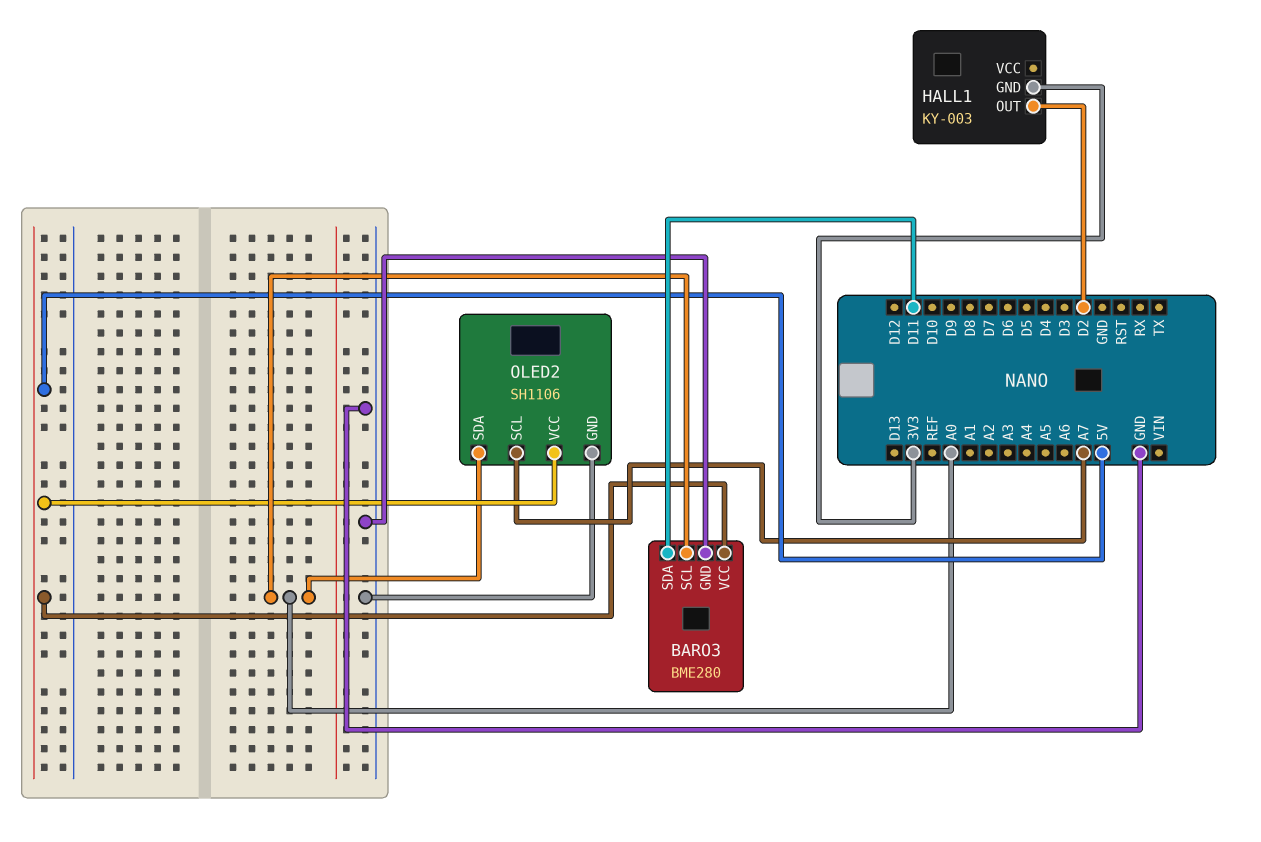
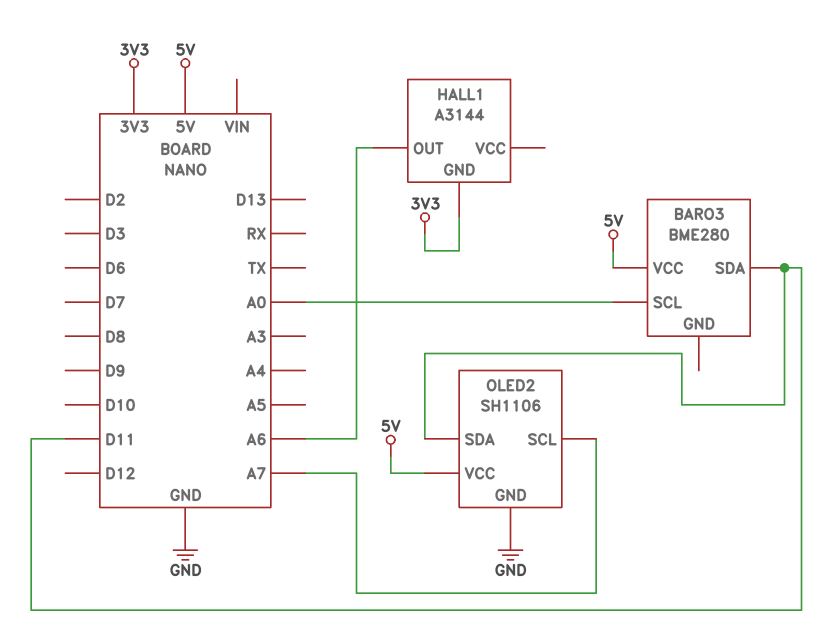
BARO3 pin GND: GND -> none
HALL1: KY-003 -> A3144
HALL1 pin OUT: D2 -> A6
OLED2 pin SDA: A0 -> D11

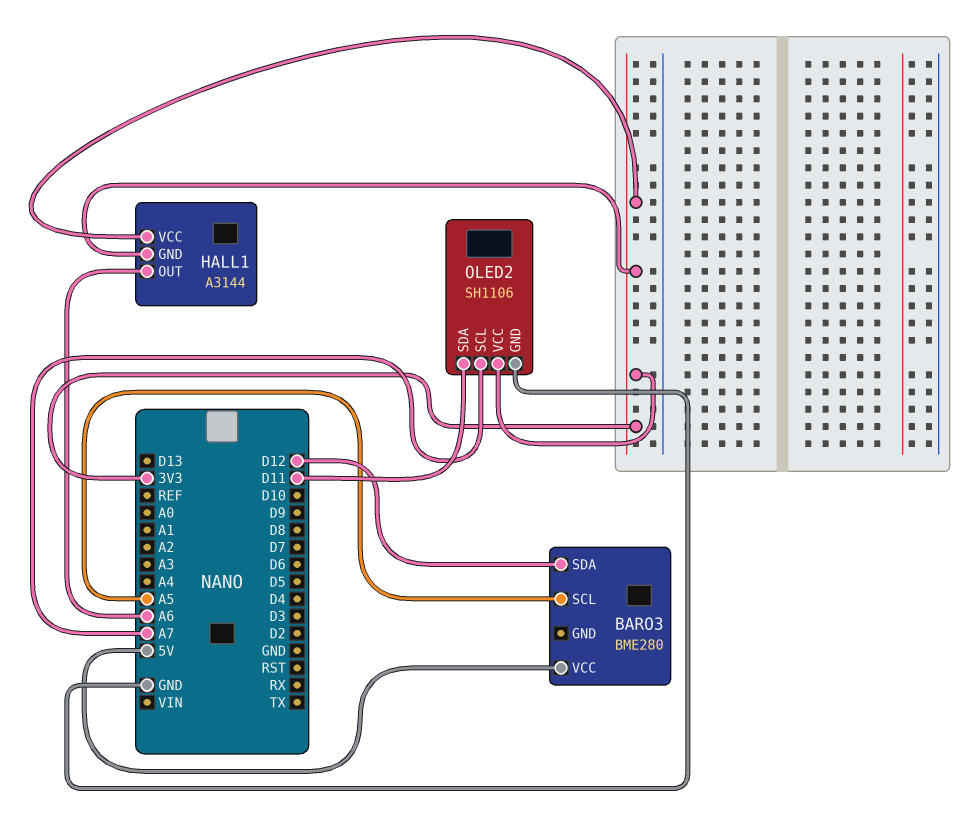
BARO3 pin SCL: A0 -> A5
BARO3 pin SDA: D11 -> D12
HALL1 pin VCC: none -> 3V3
OLED2 pin VCC: 5V -> 3V3

